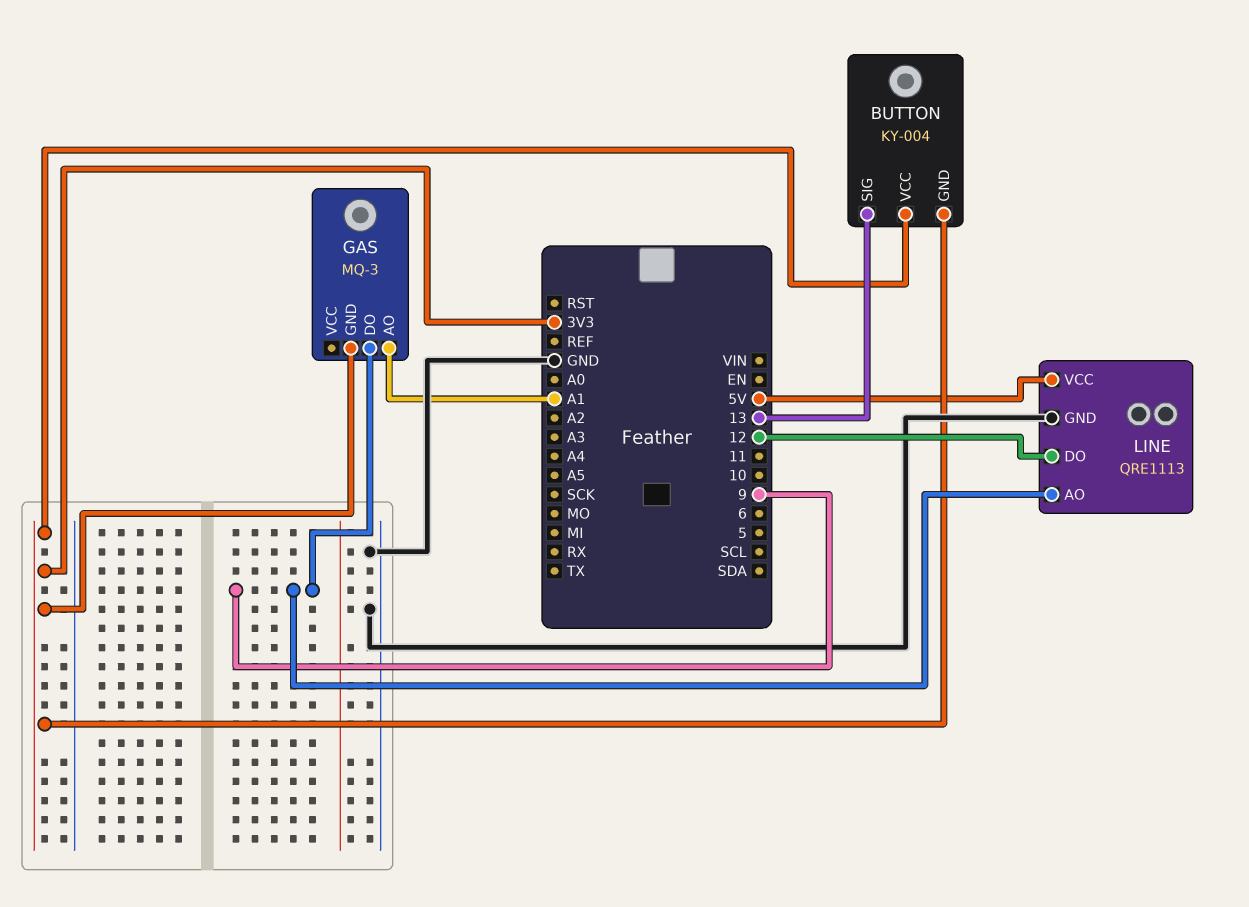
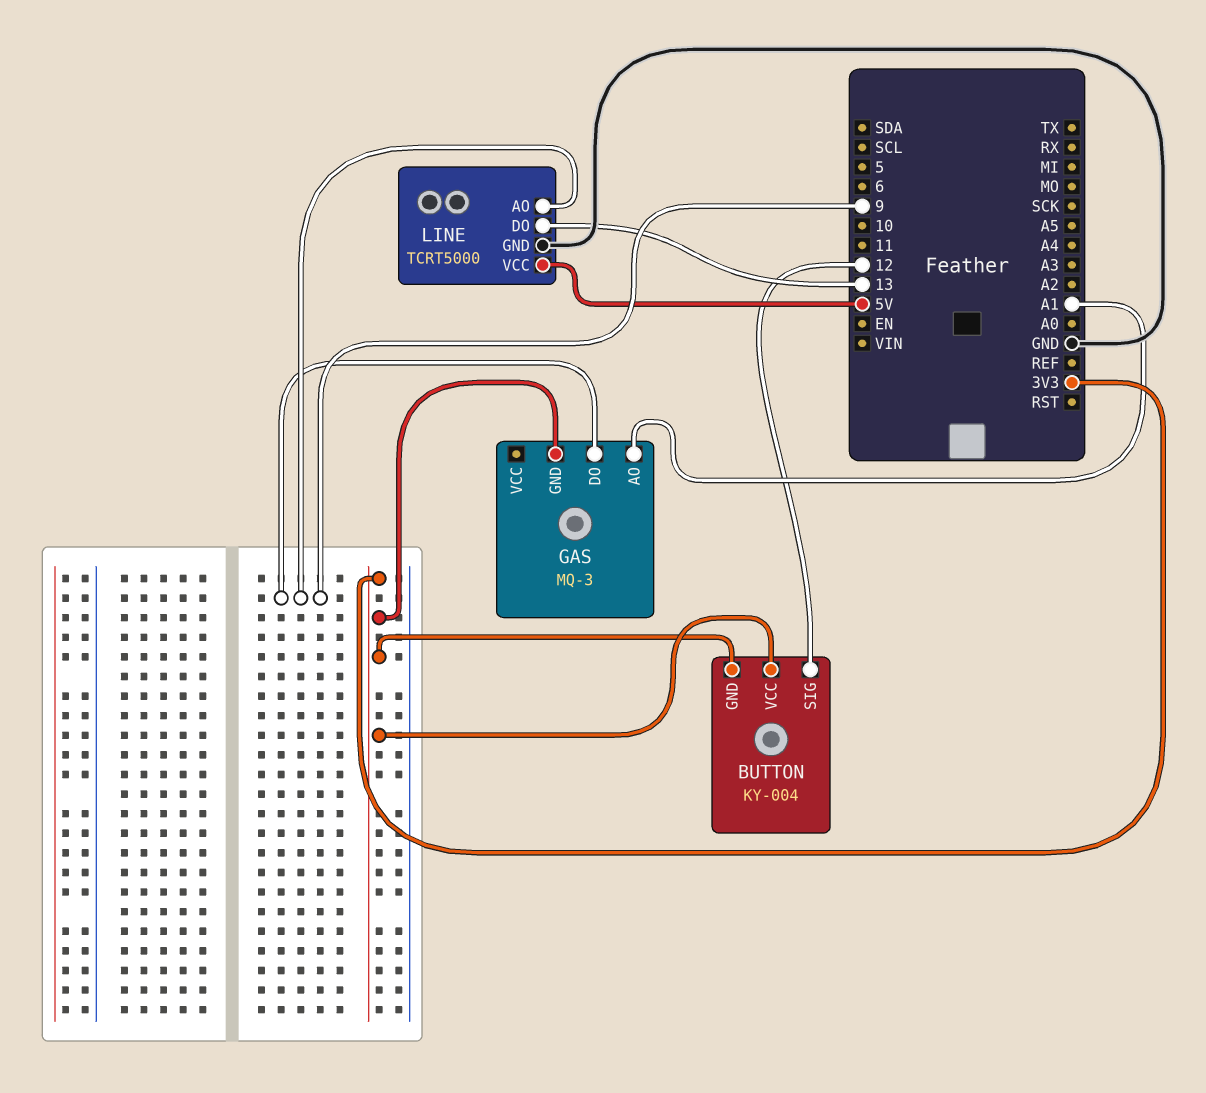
BUTTON pin SIG: 13 -> 12
LINE: QRE1113 -> TCRT5000
LINE pin DO: 12 -> 13

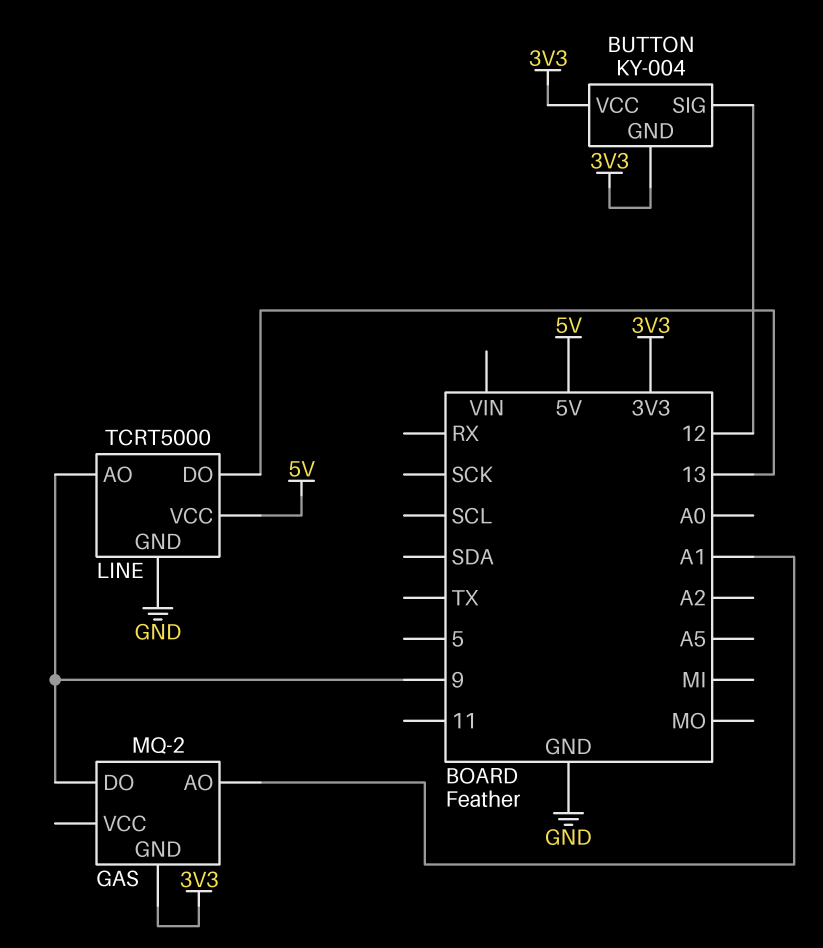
GAS: MQ-3 -> MQ-2

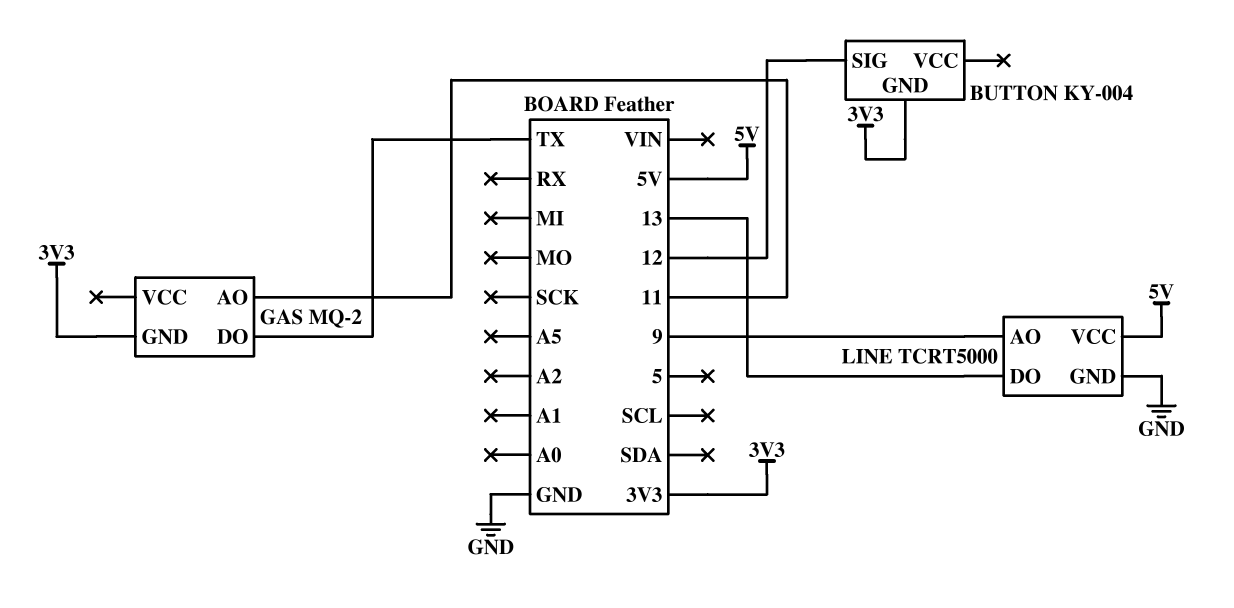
BUTTON pin VCC: 3V3 -> none
GAS pin AO: A1 -> 11
GAS pin DO: 9 -> TX

